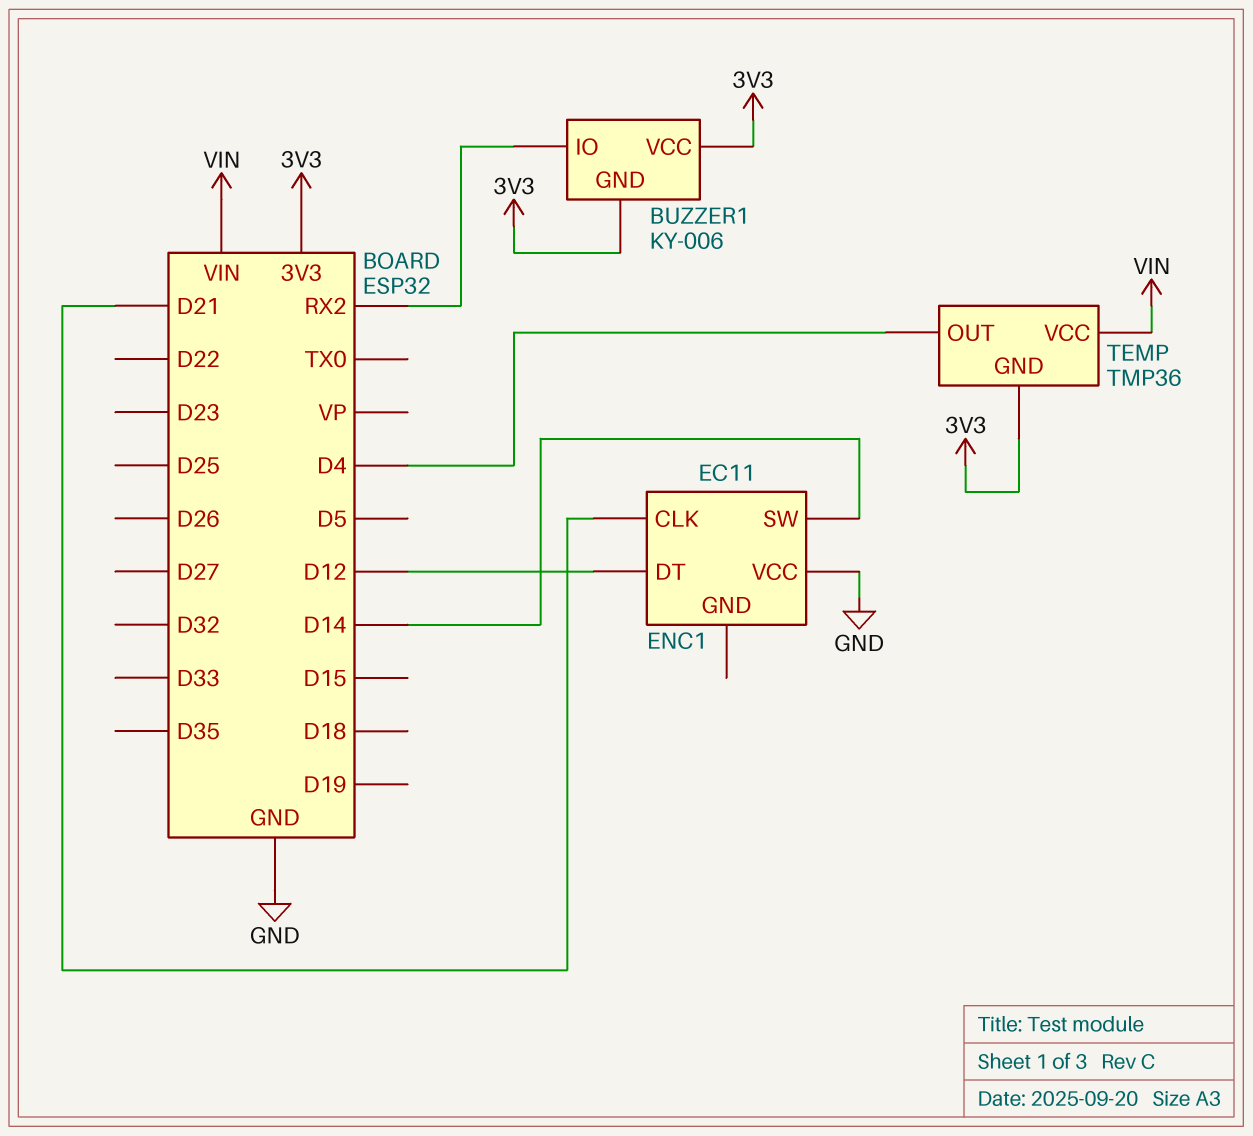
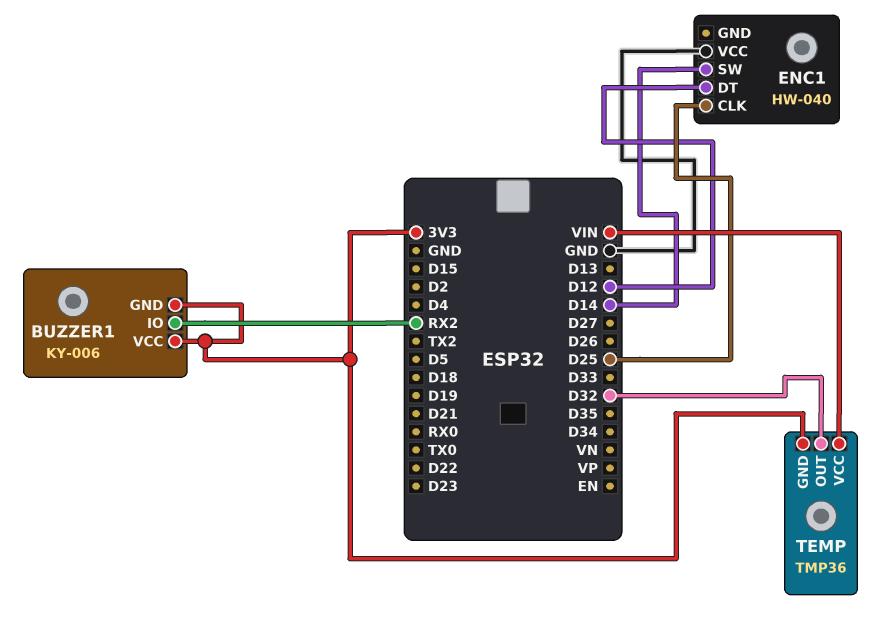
ENC1: EC11 -> HW-040
ENC1 pin CLK: D21 -> D25
TEMP pin OUT: D4 -> D32

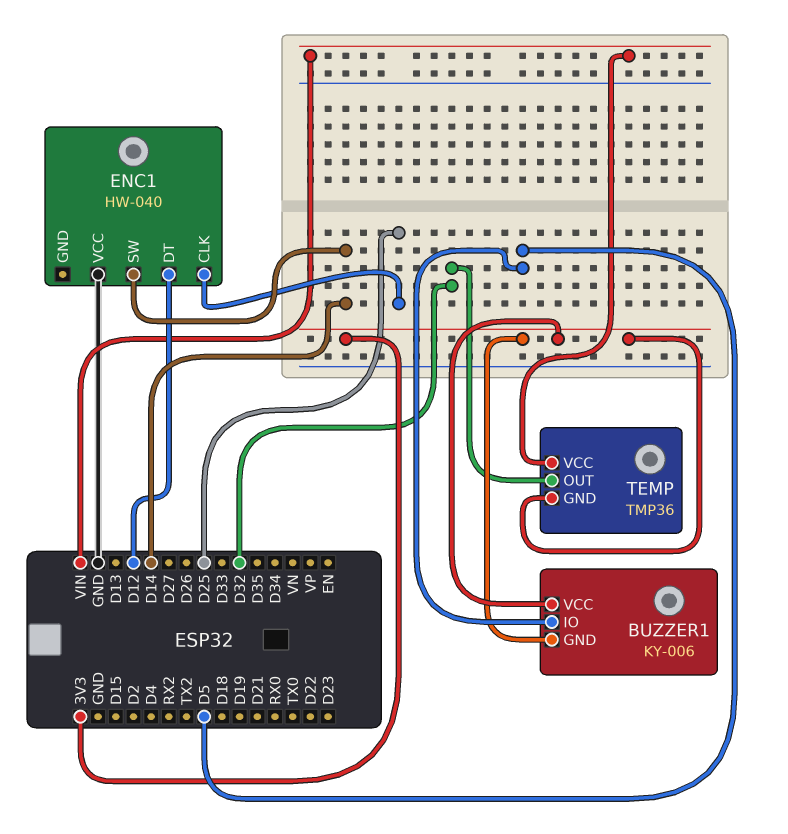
BUZZER1 pin IO: RX2 -> D5

